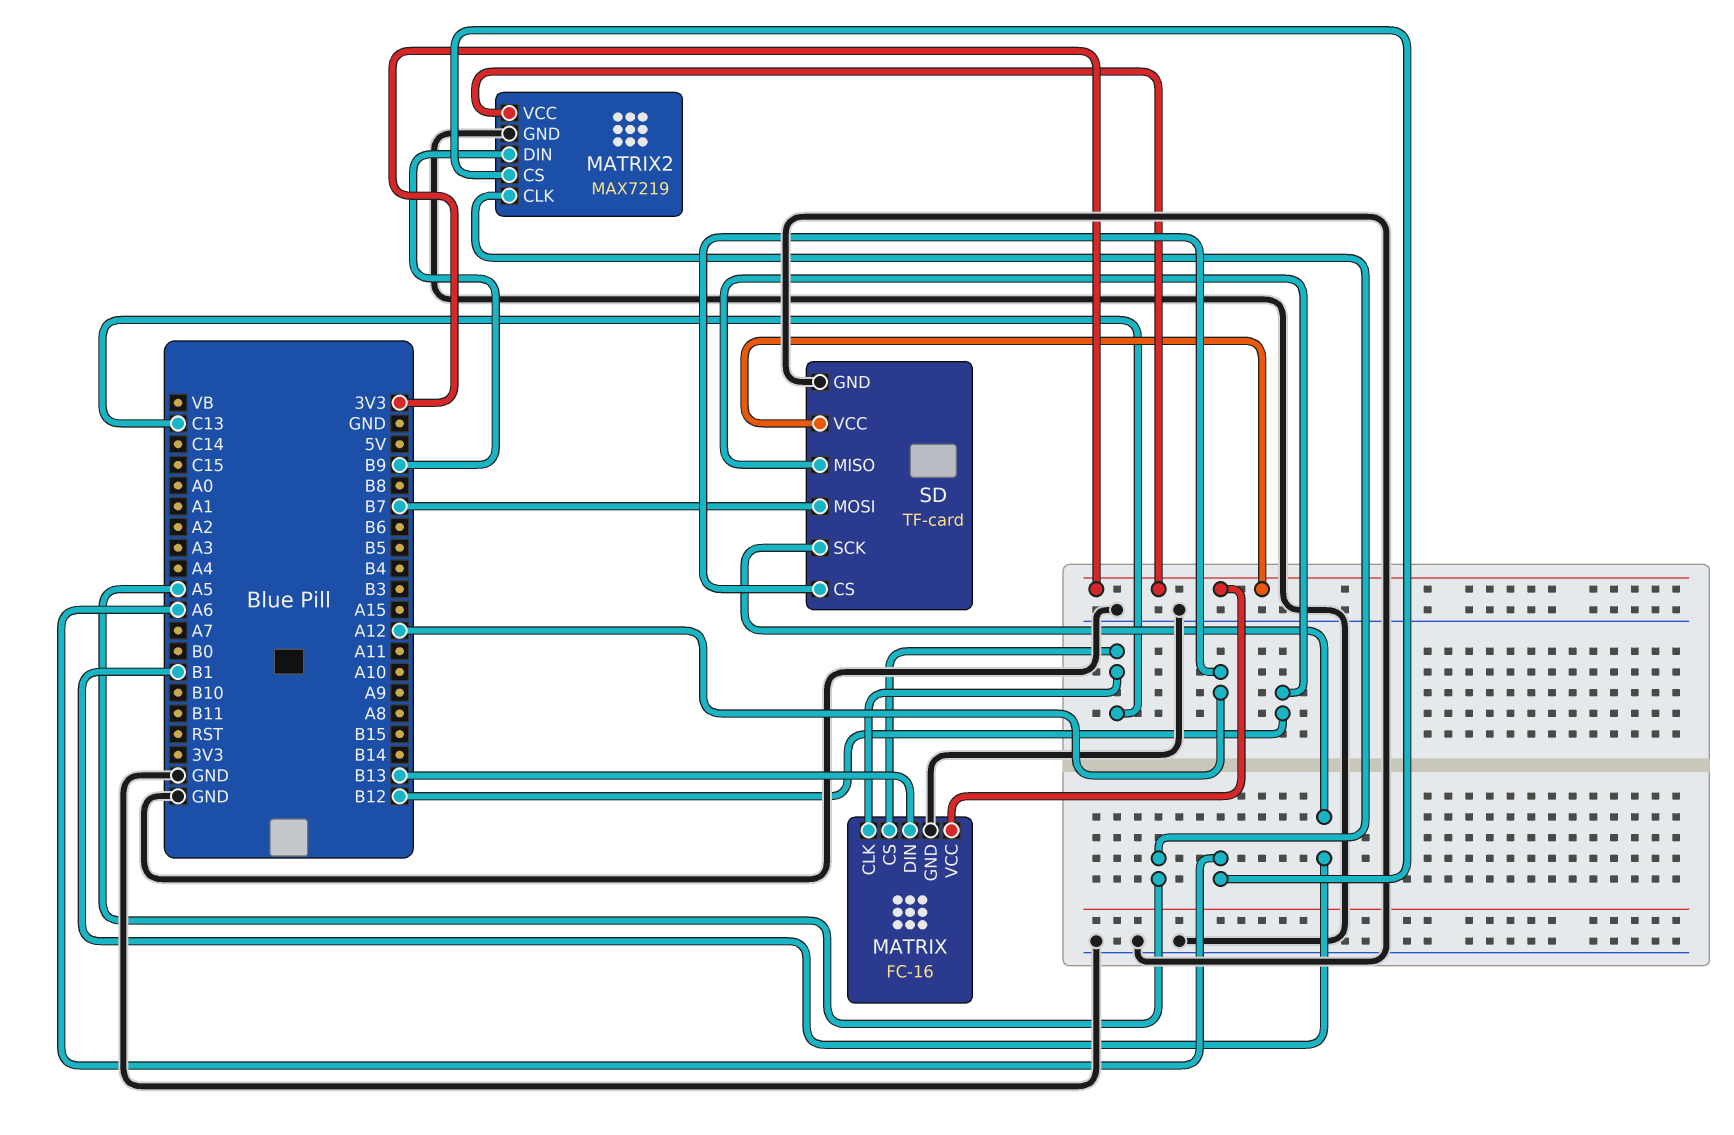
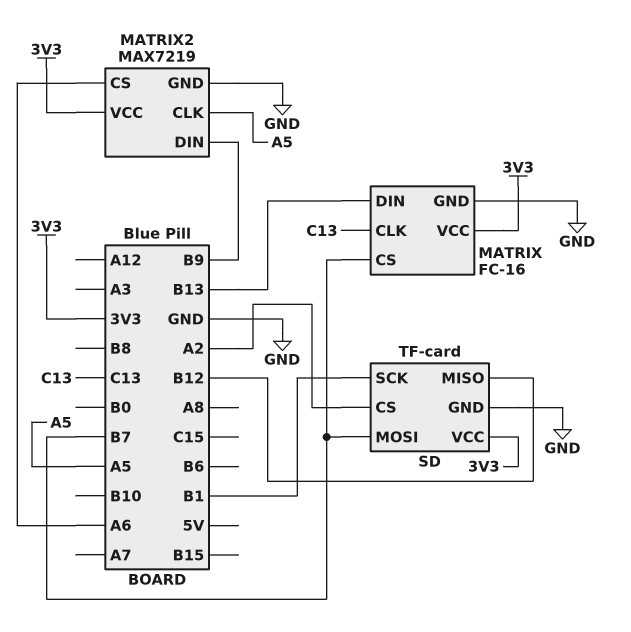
MATRIX pin CS: C13 -> B7
SD pin CS: A12 -> A2

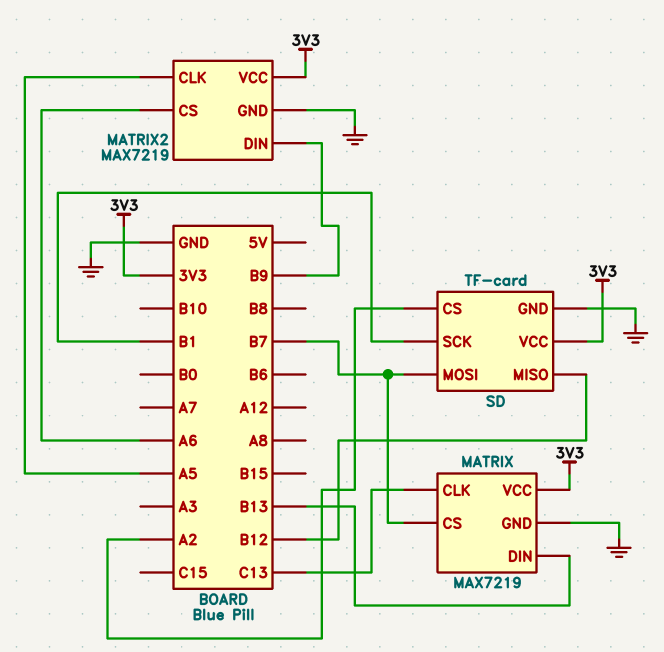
MATRIX: FC-16 -> MAX7219

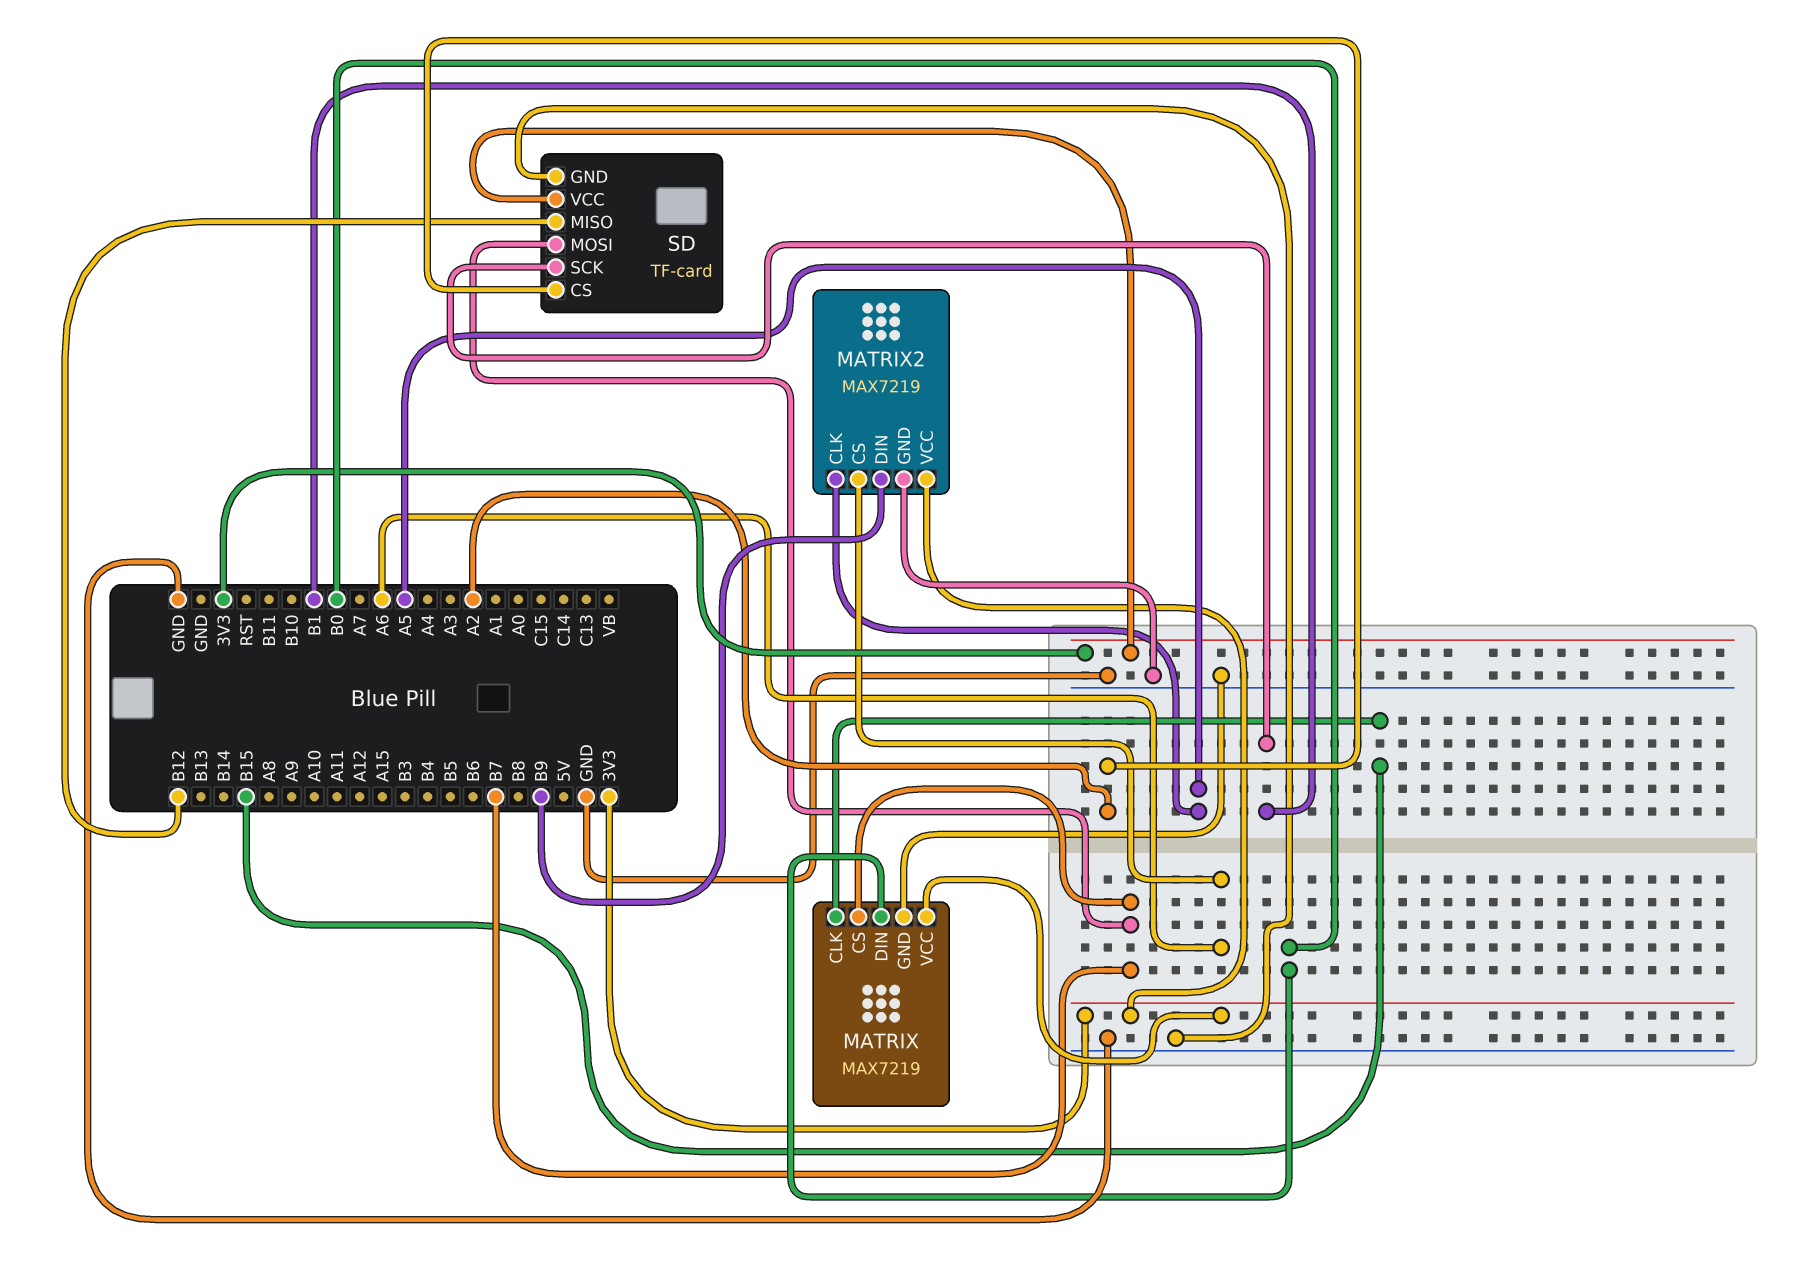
MATRIX pin CLK: C13 -> B15
MATRIX pin DIN: B13 -> B0

